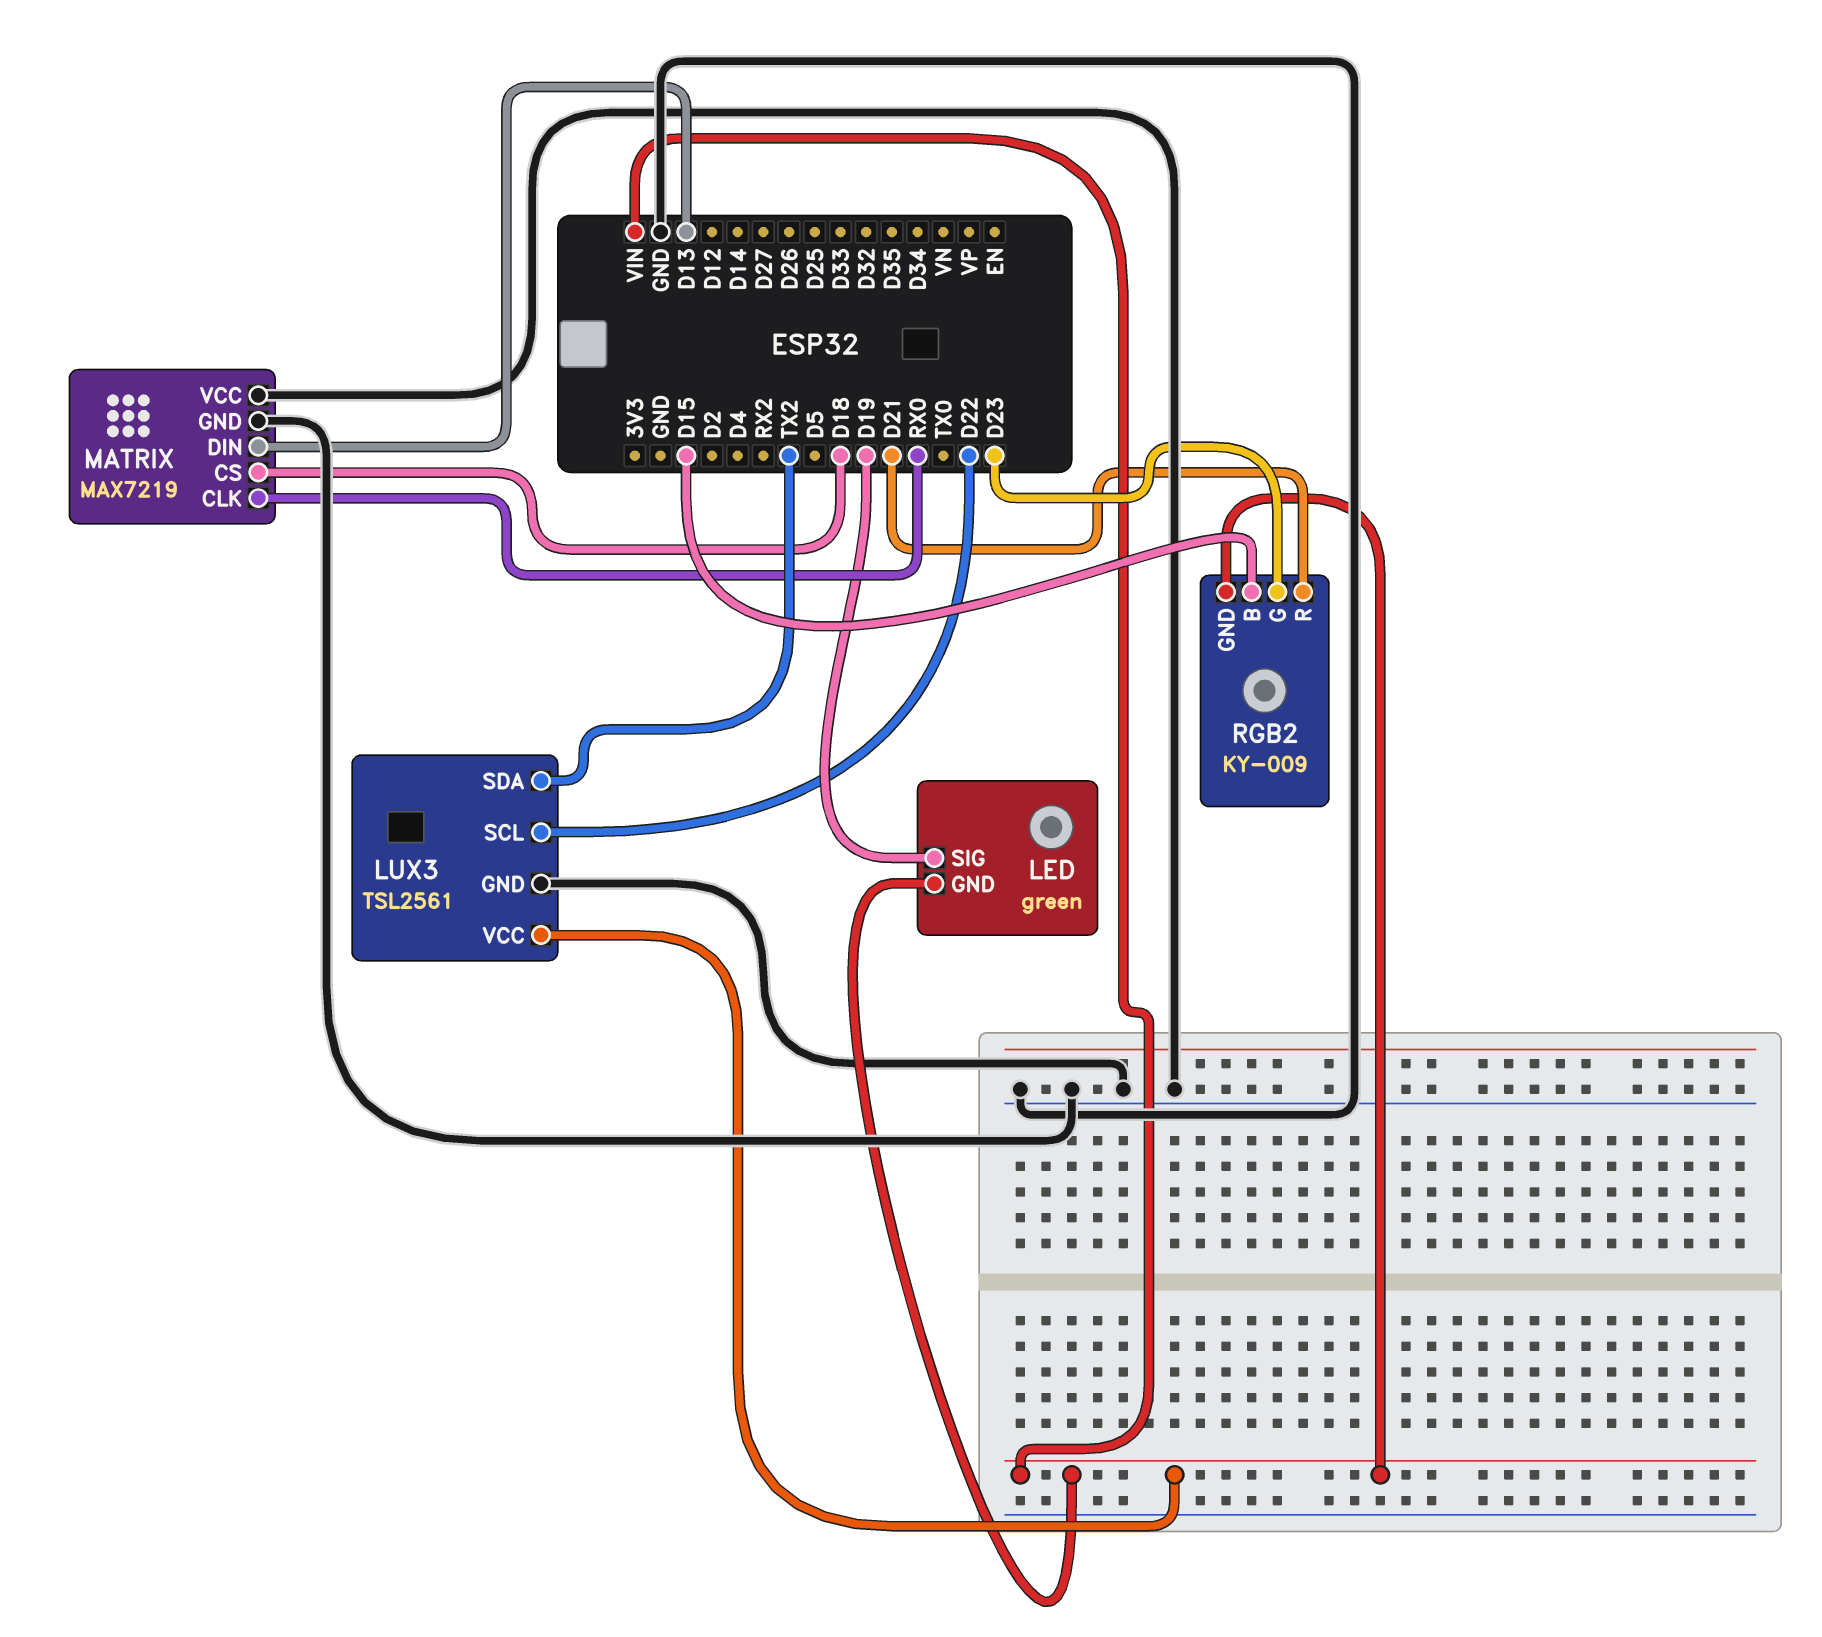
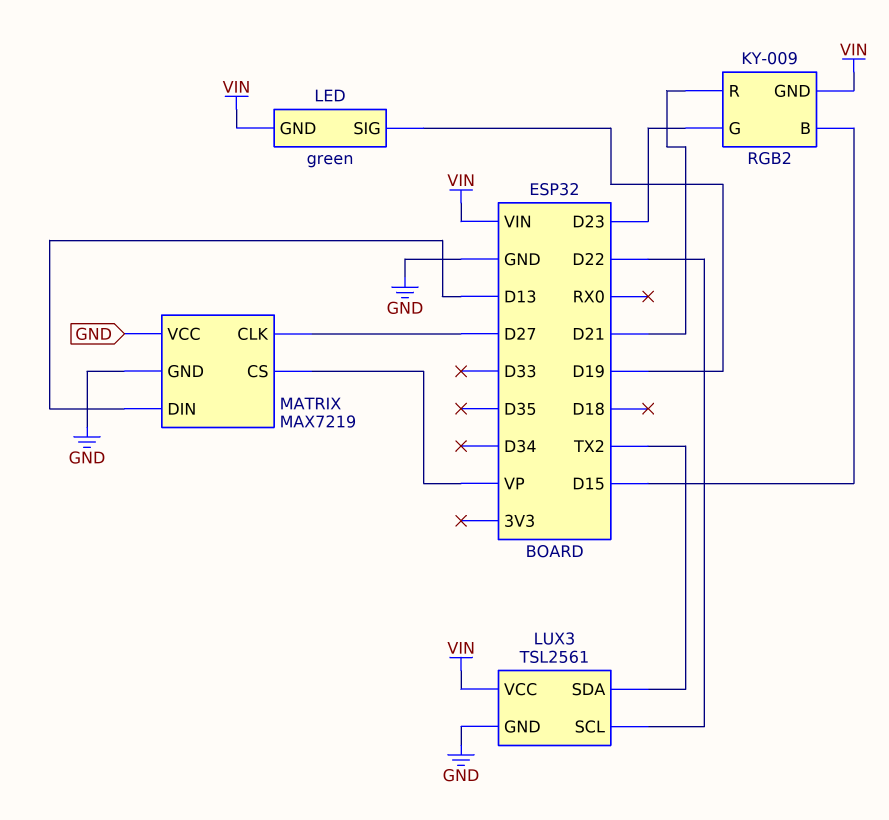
MATRIX pin CLK: RX0 -> D27
MATRIX pin CS: D18 -> VP

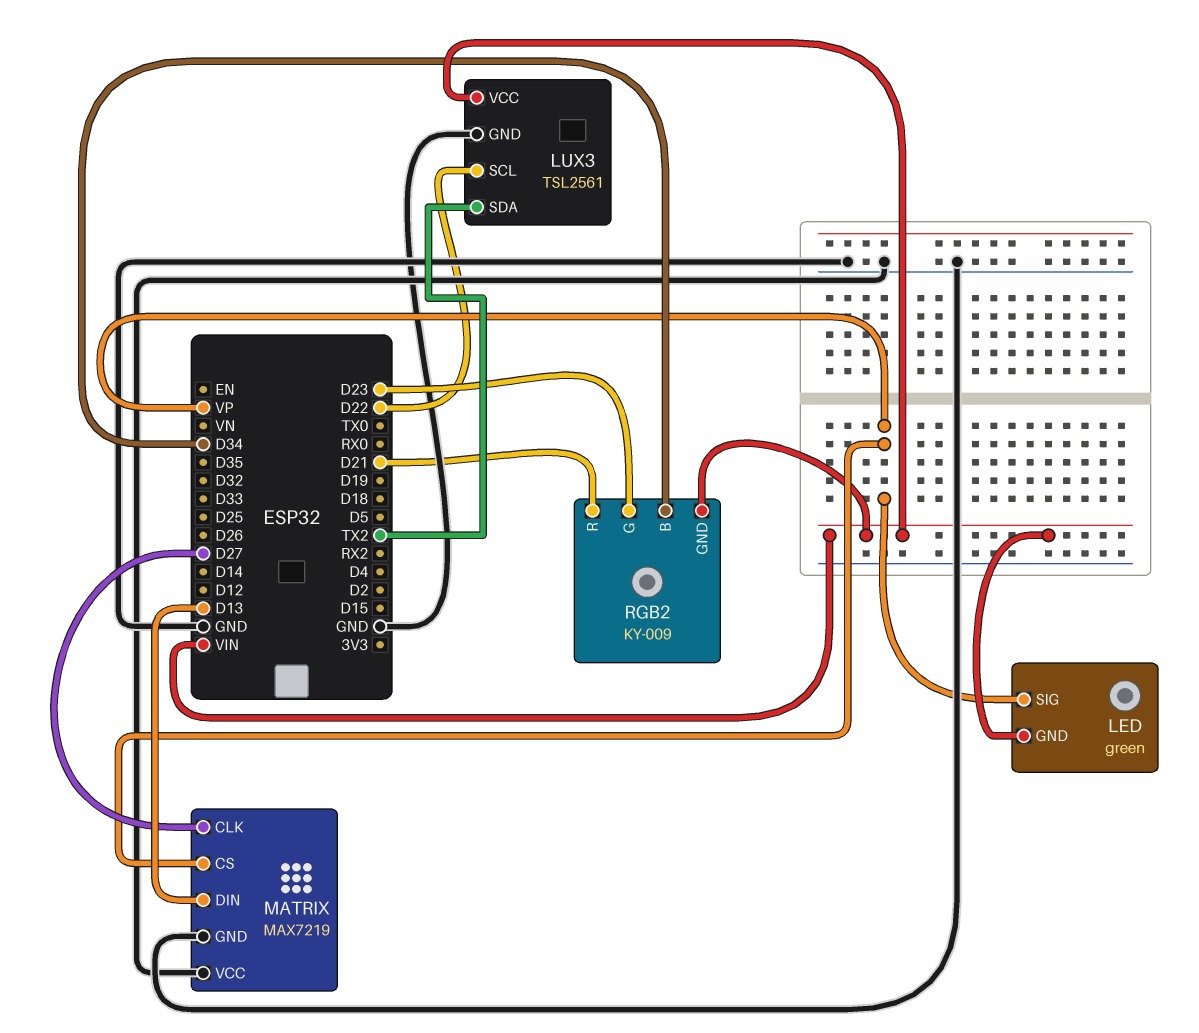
LED pin SIG: D19 -> VP
RGB2 pin B: D15 -> D34

